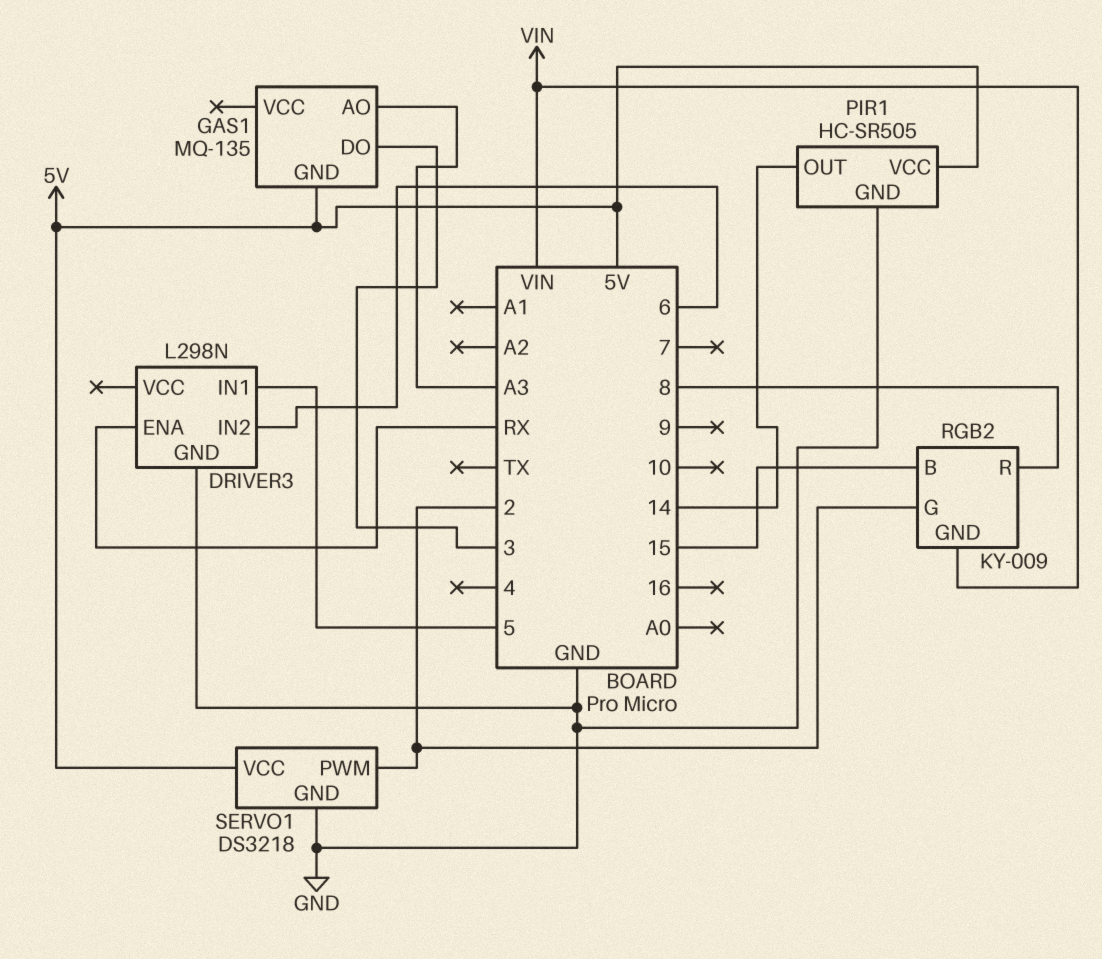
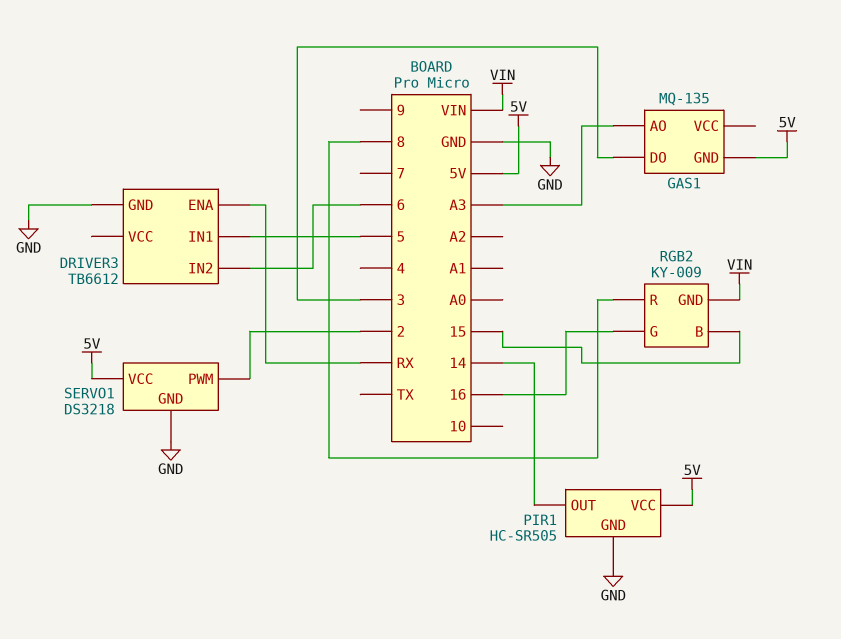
DRIVER3: L298N -> TB6612
RGB2 pin G: 2 -> 16

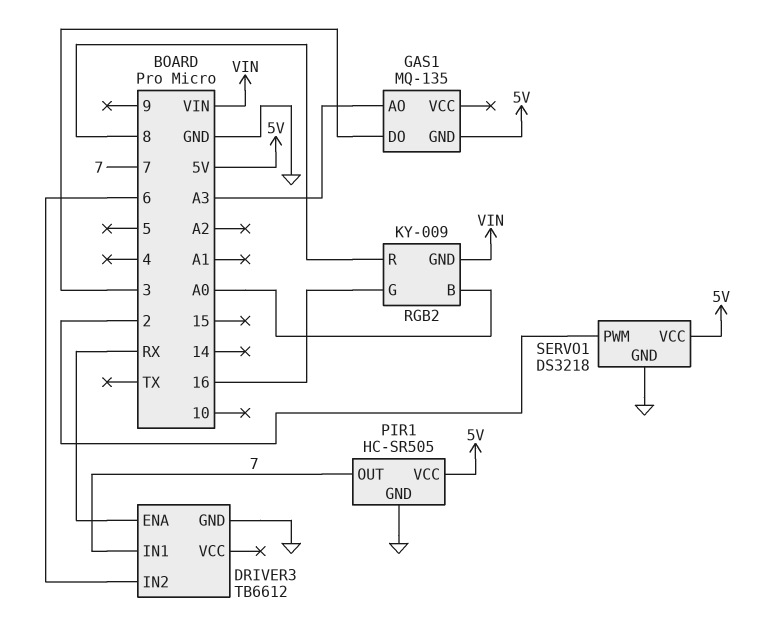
DRIVER3 pin IN1: 5 -> 7
PIR1 pin OUT: 14 -> 7
RGB2 pin B: 15 -> A0

